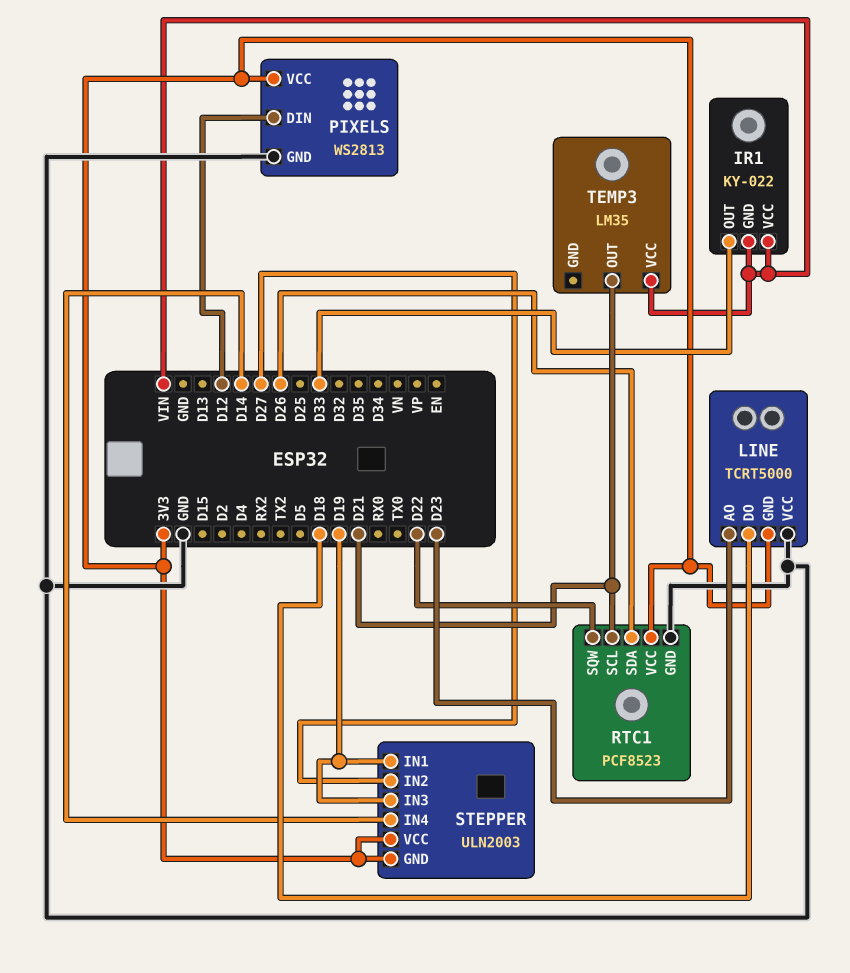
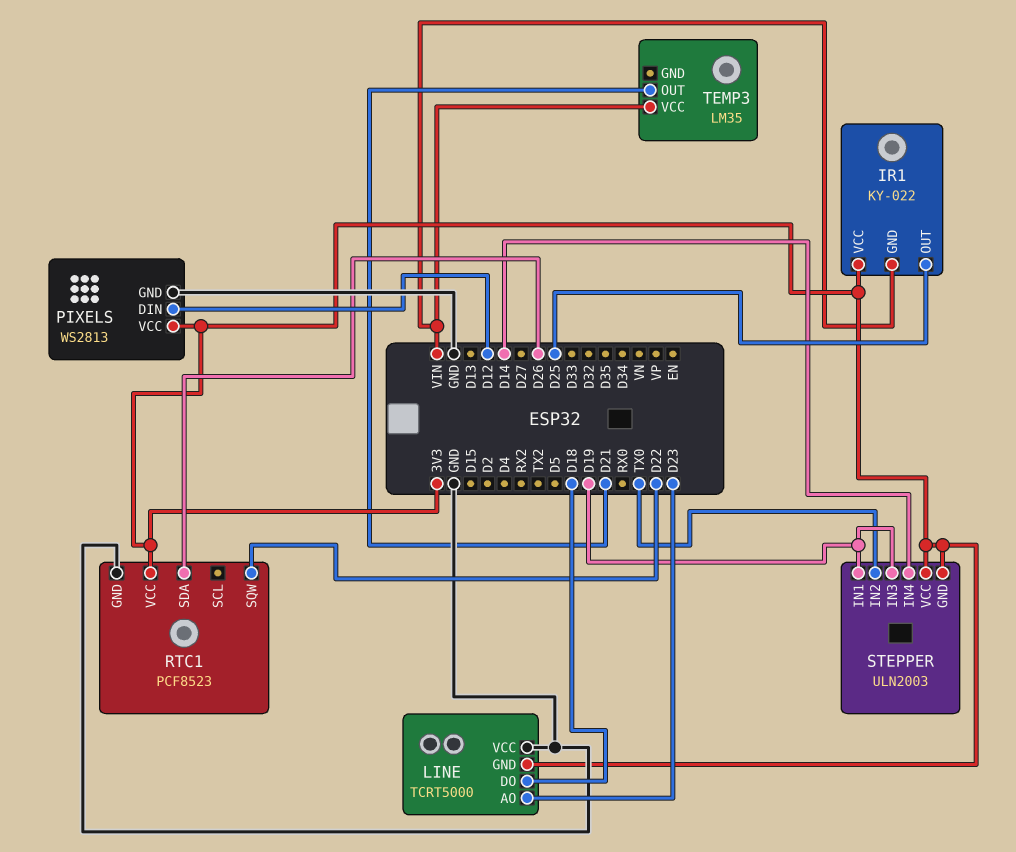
IR1 pin OUT: D33 -> D25
IR1 pin VCC: VIN -> 3V3
RTC1 pin SCL: D21 -> none
STEPPER pin IN2: D27 -> TX0

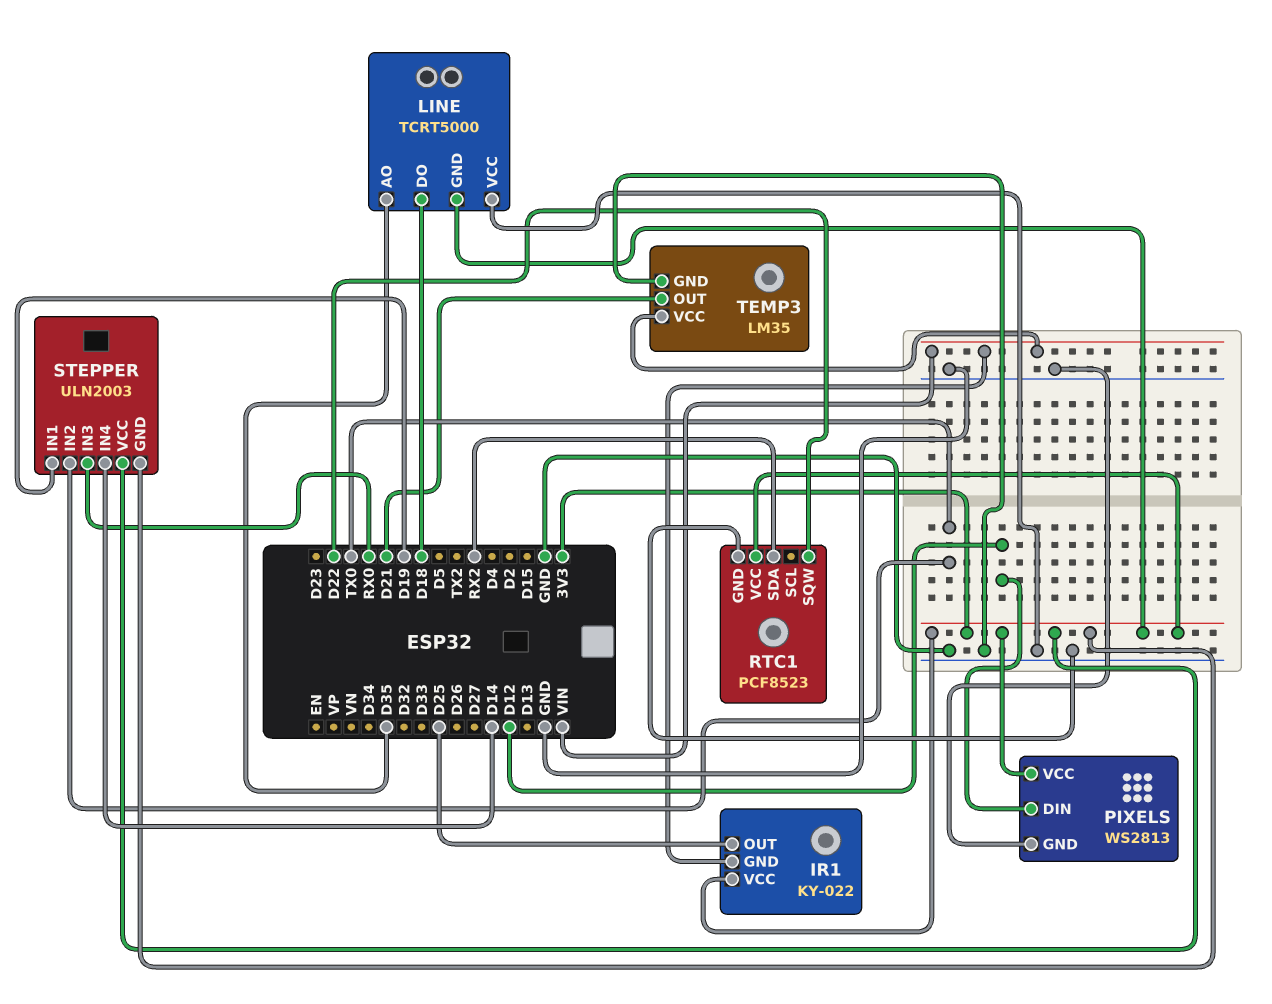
LINE pin AO: D23 -> D35
RTC1 pin SDA: D26 -> RX2
STEPPER pin IN3: D19 -> RX0
TEMP3 pin GND: none -> GND

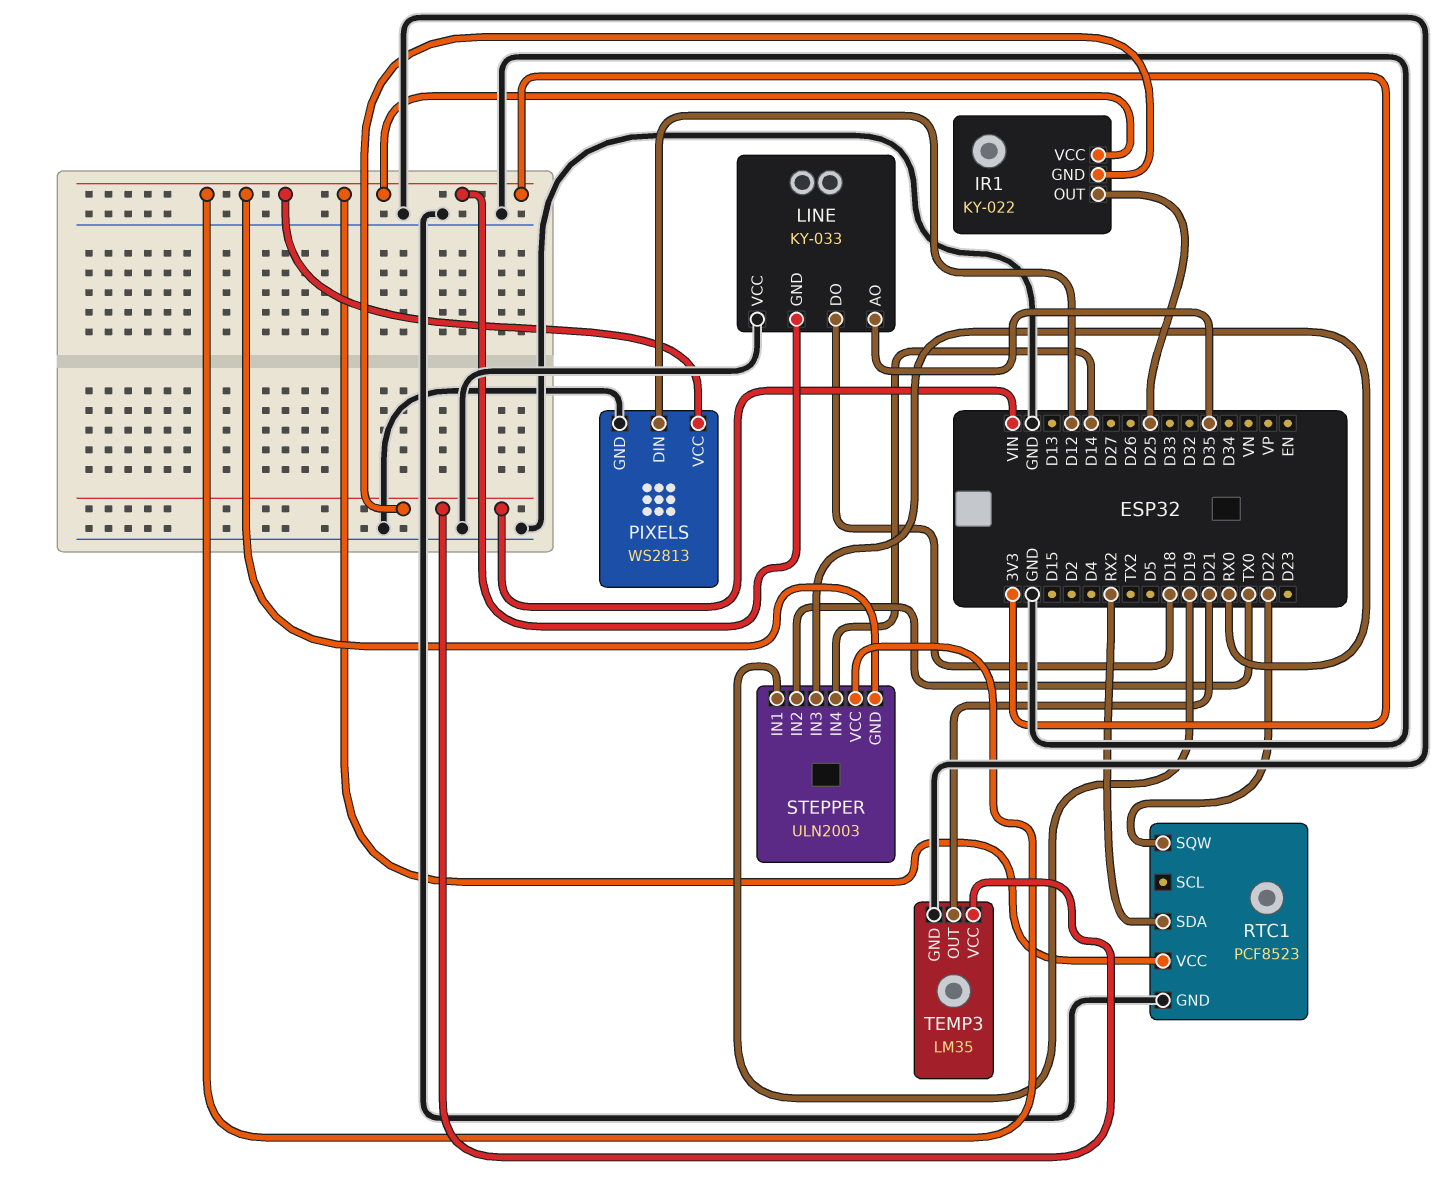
LINE: TCRT5000 -> KY-033

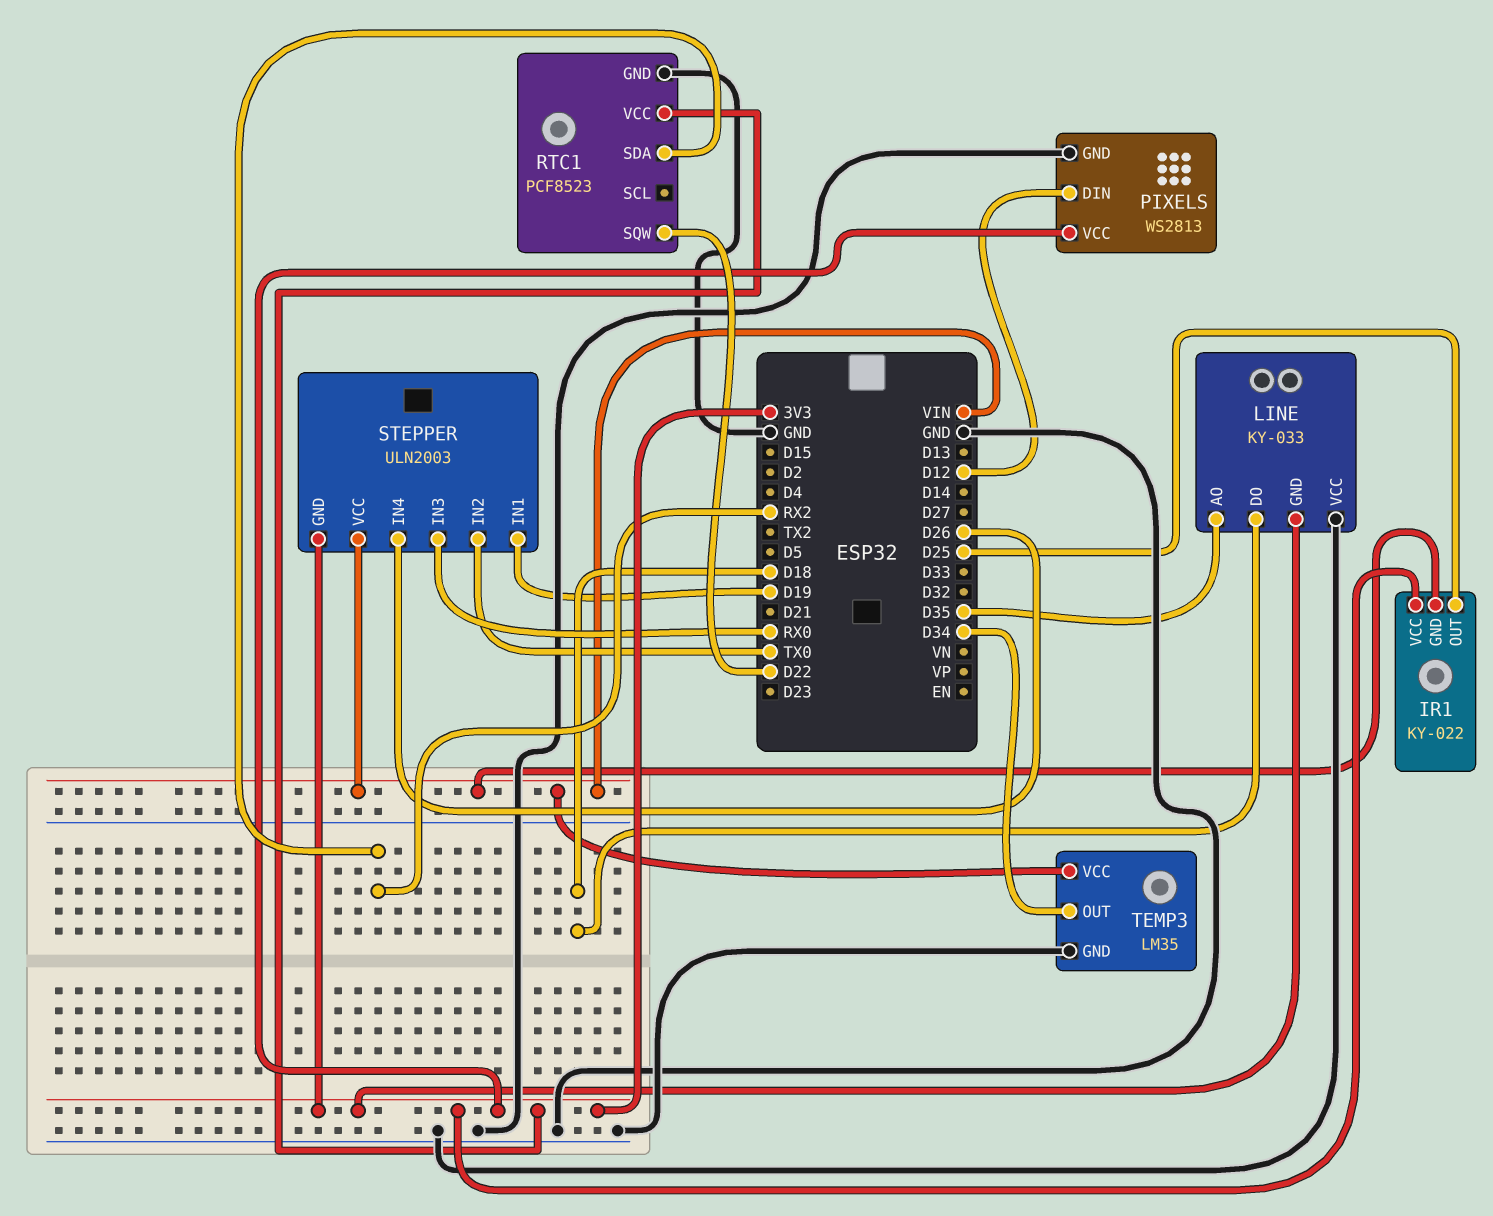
STEPPER pin IN4: D14 -> D26
STEPPER pin VCC: 3V3 -> VIN
TEMP3 pin OUT: D21 -> D34

